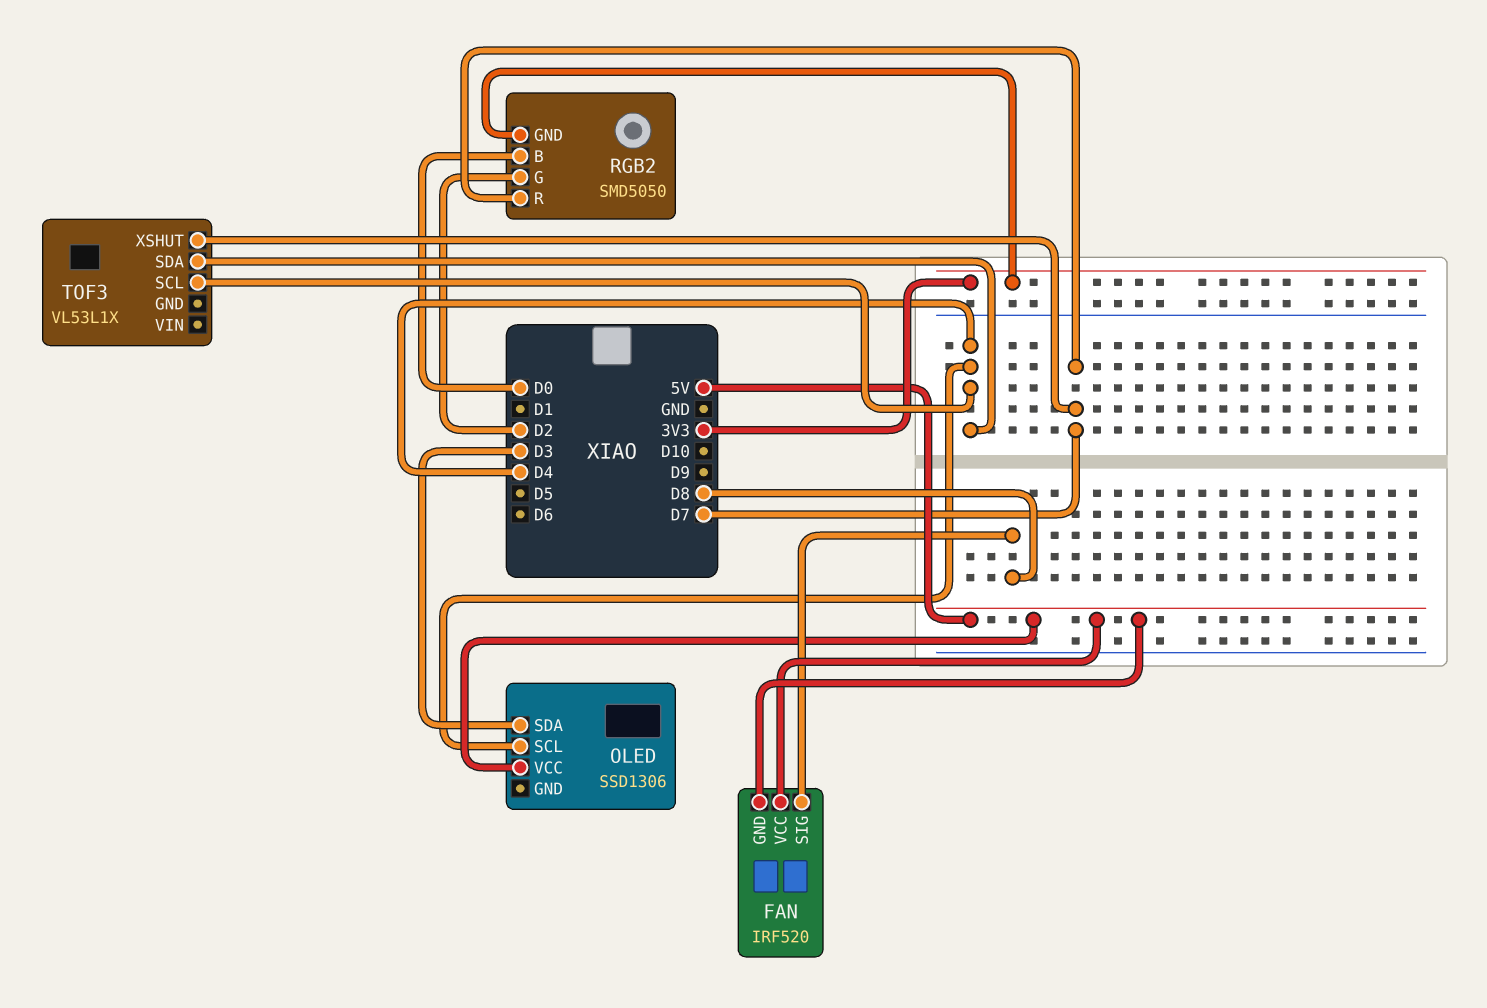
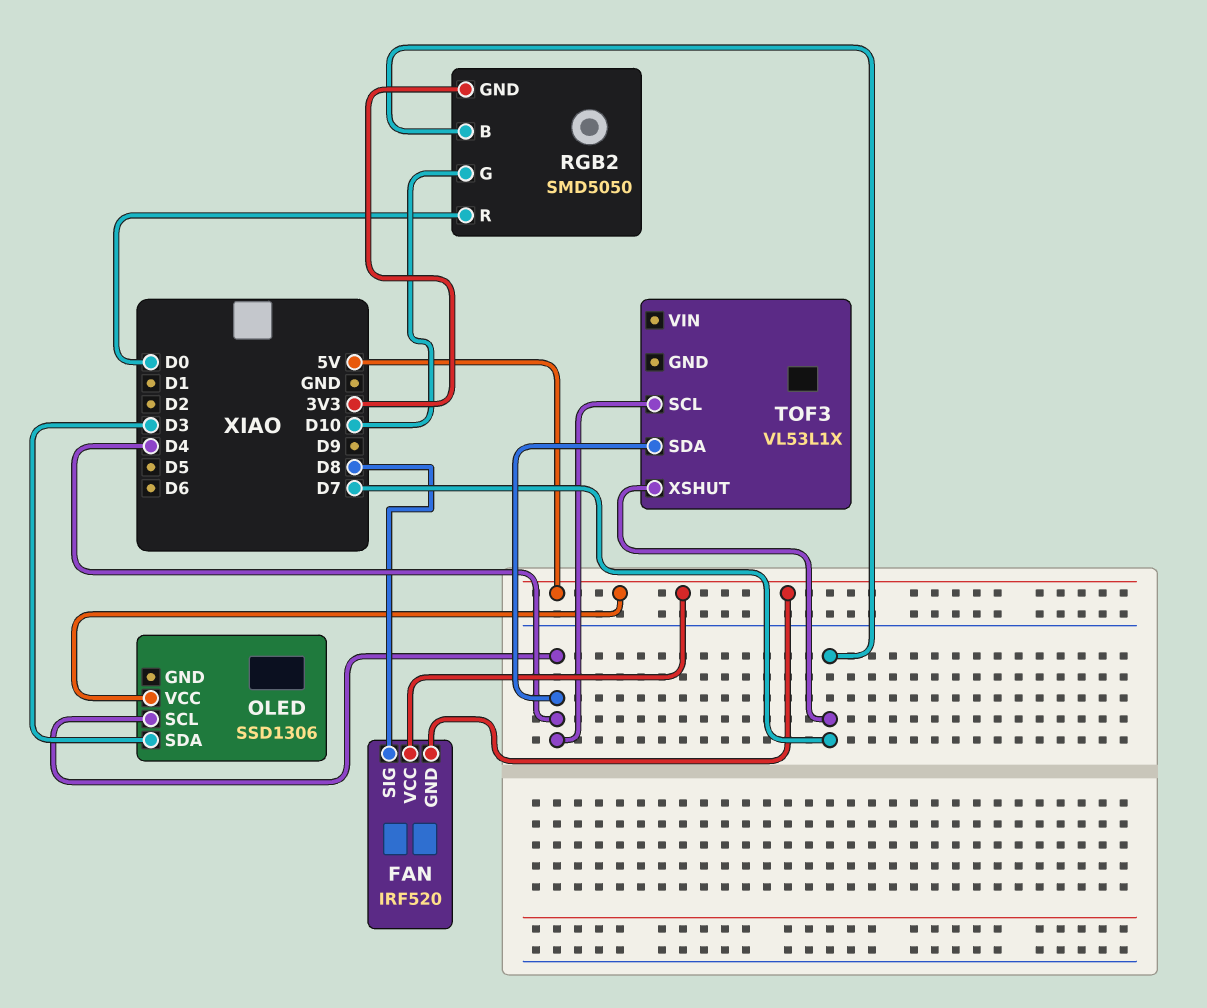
RGB2 pin B: D0 -> D7
RGB2 pin G: D2 -> D10
RGB2 pin R: D7 -> D0

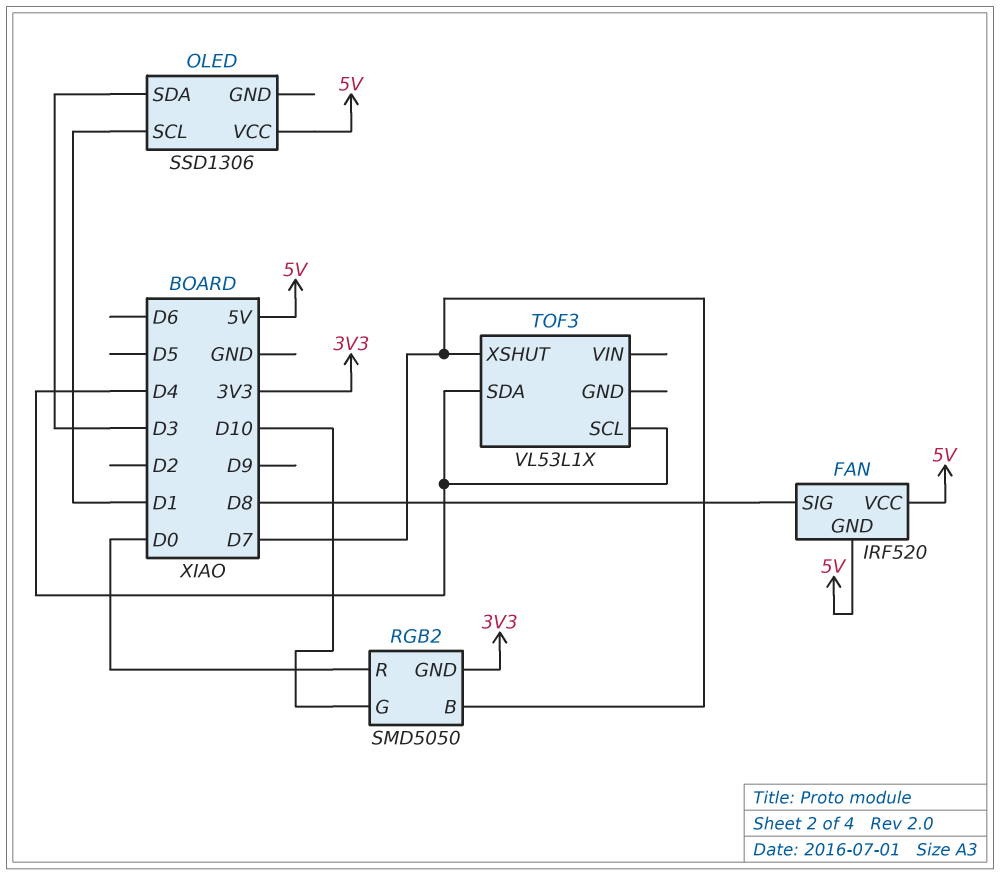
OLED pin SCL: D4 -> D1

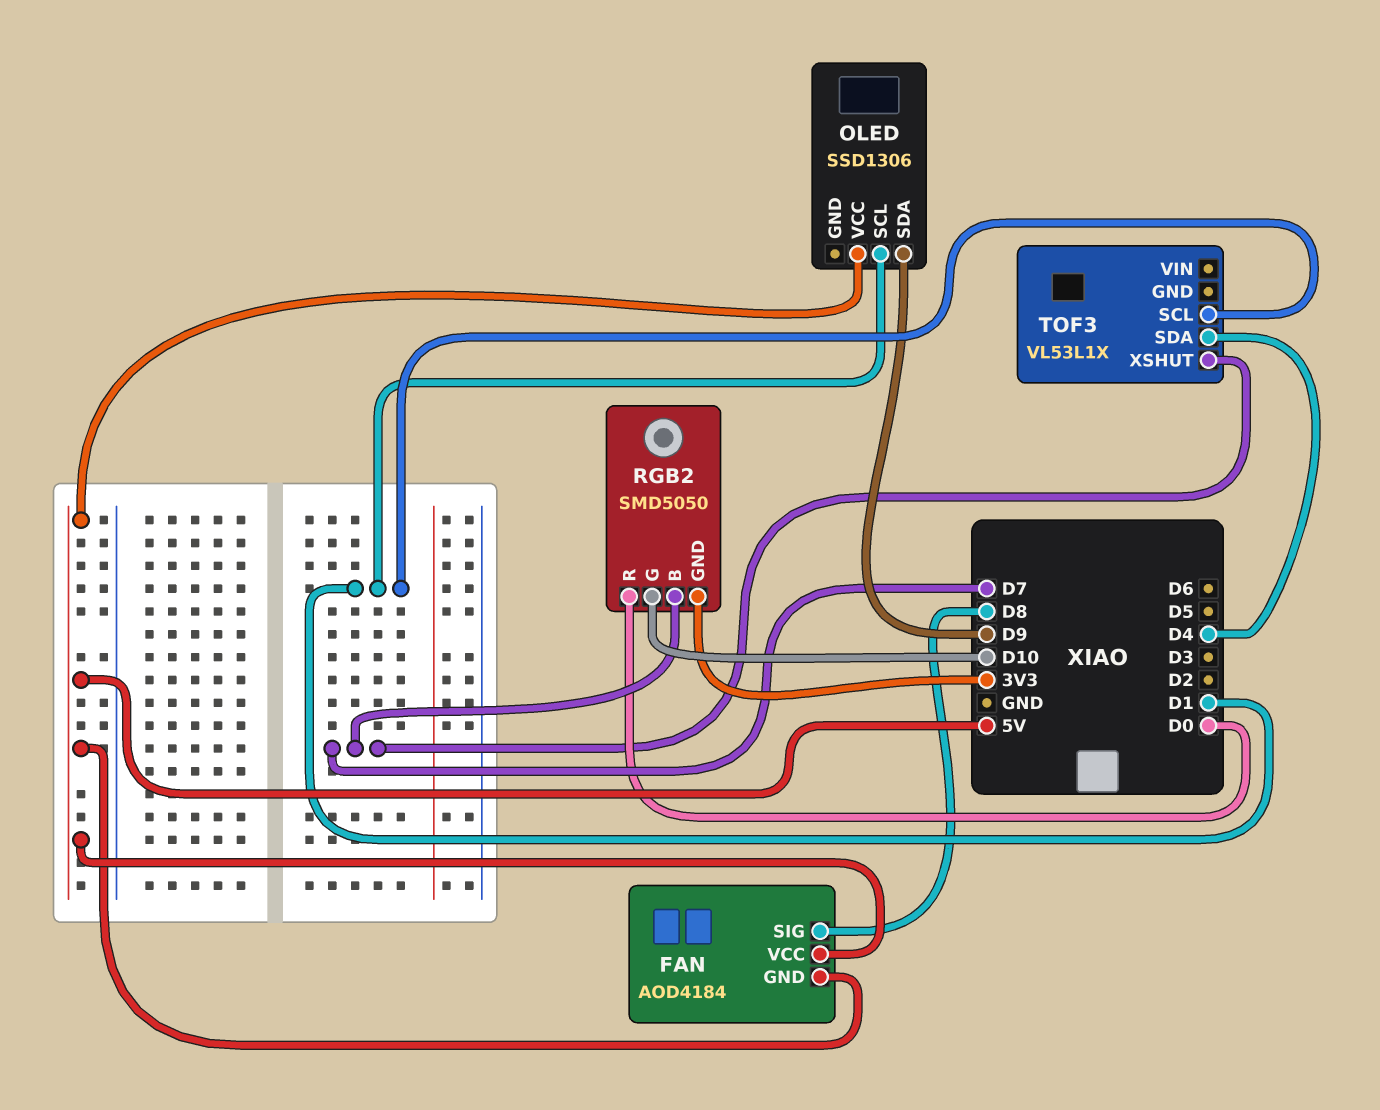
FAN: IRF520 -> AOD4184
OLED pin SDA: D3 -> D9
TOF3 pin SCL: D4 -> D1

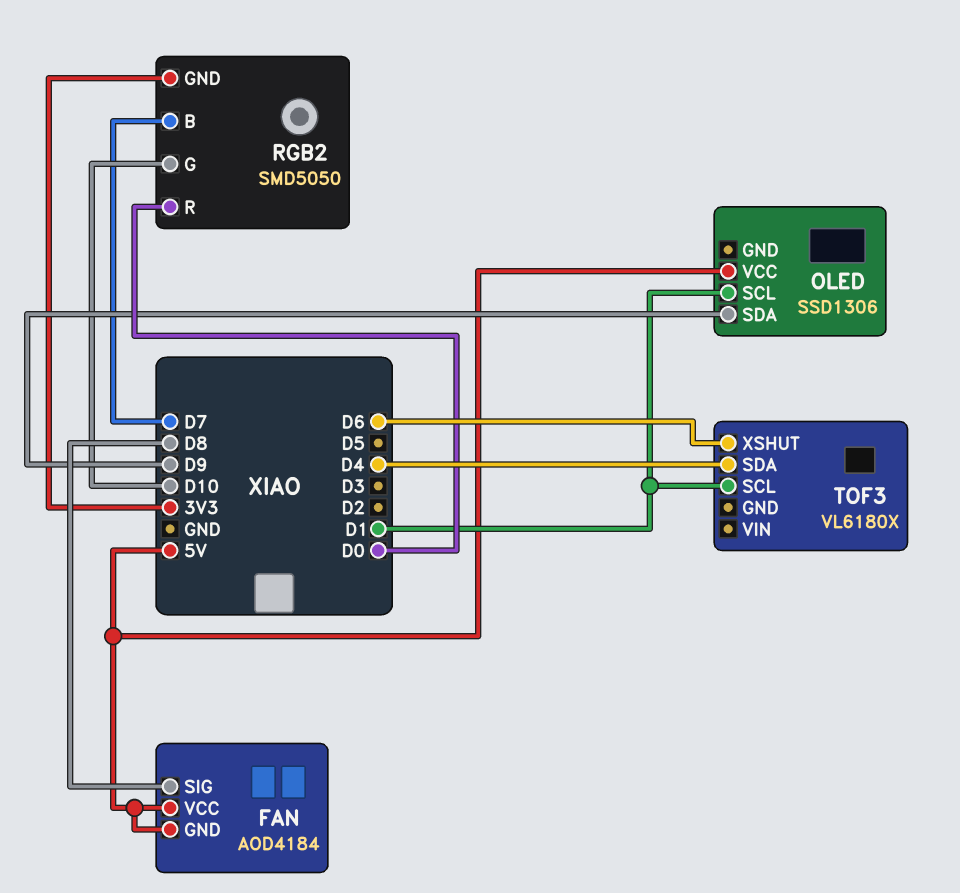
TOF3: VL53L1X -> VL6180X
TOF3 pin XSHUT: D7 -> D6

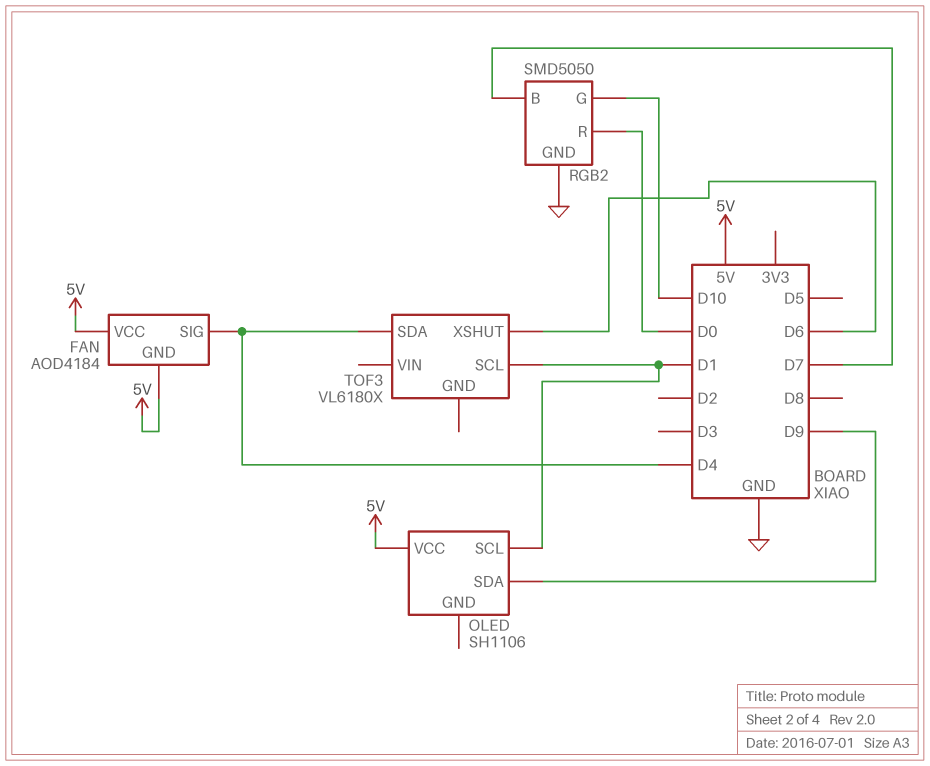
FAN pin SIG: D8 -> D4
OLED: SSD1306 -> SH1106
RGB2 pin GND: 3V3 -> GND

